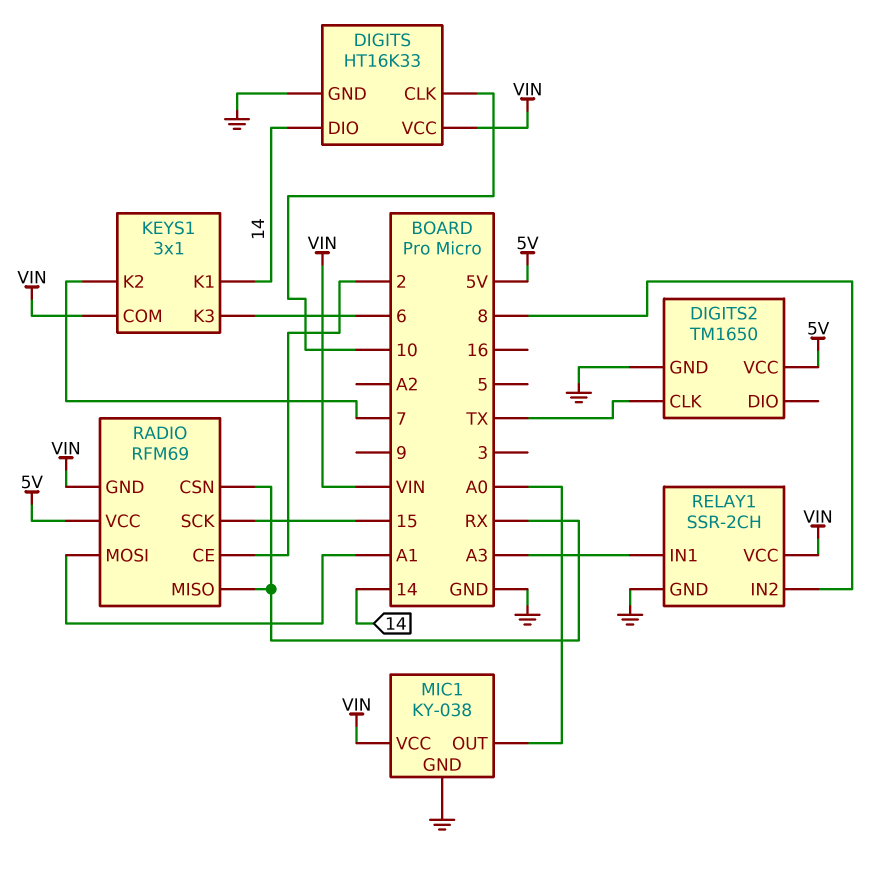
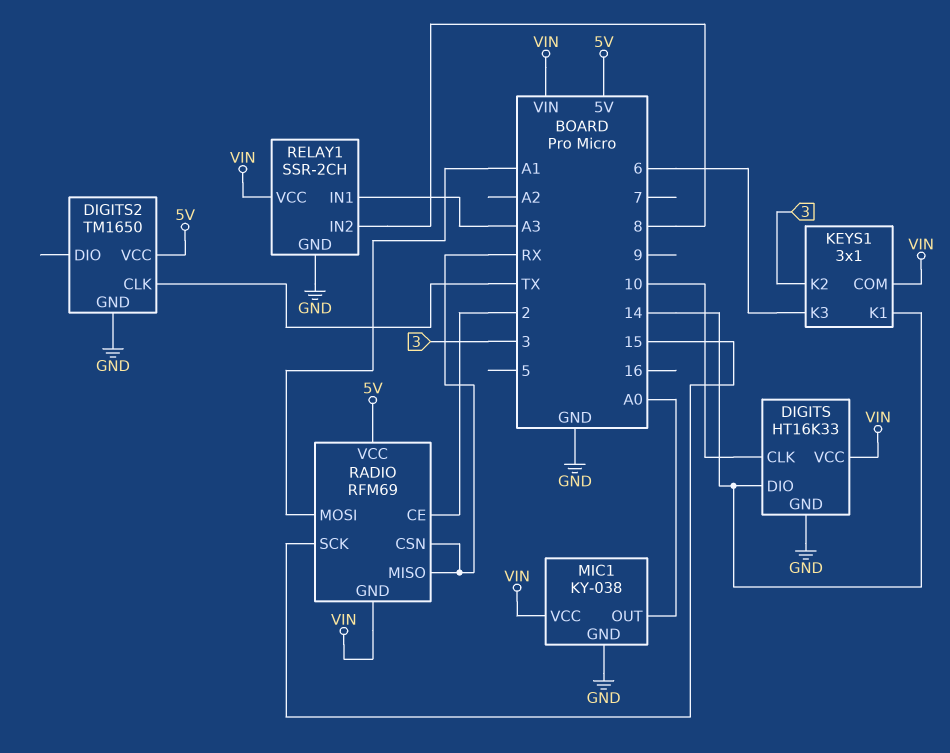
KEYS1 pin K2: 7 -> 3

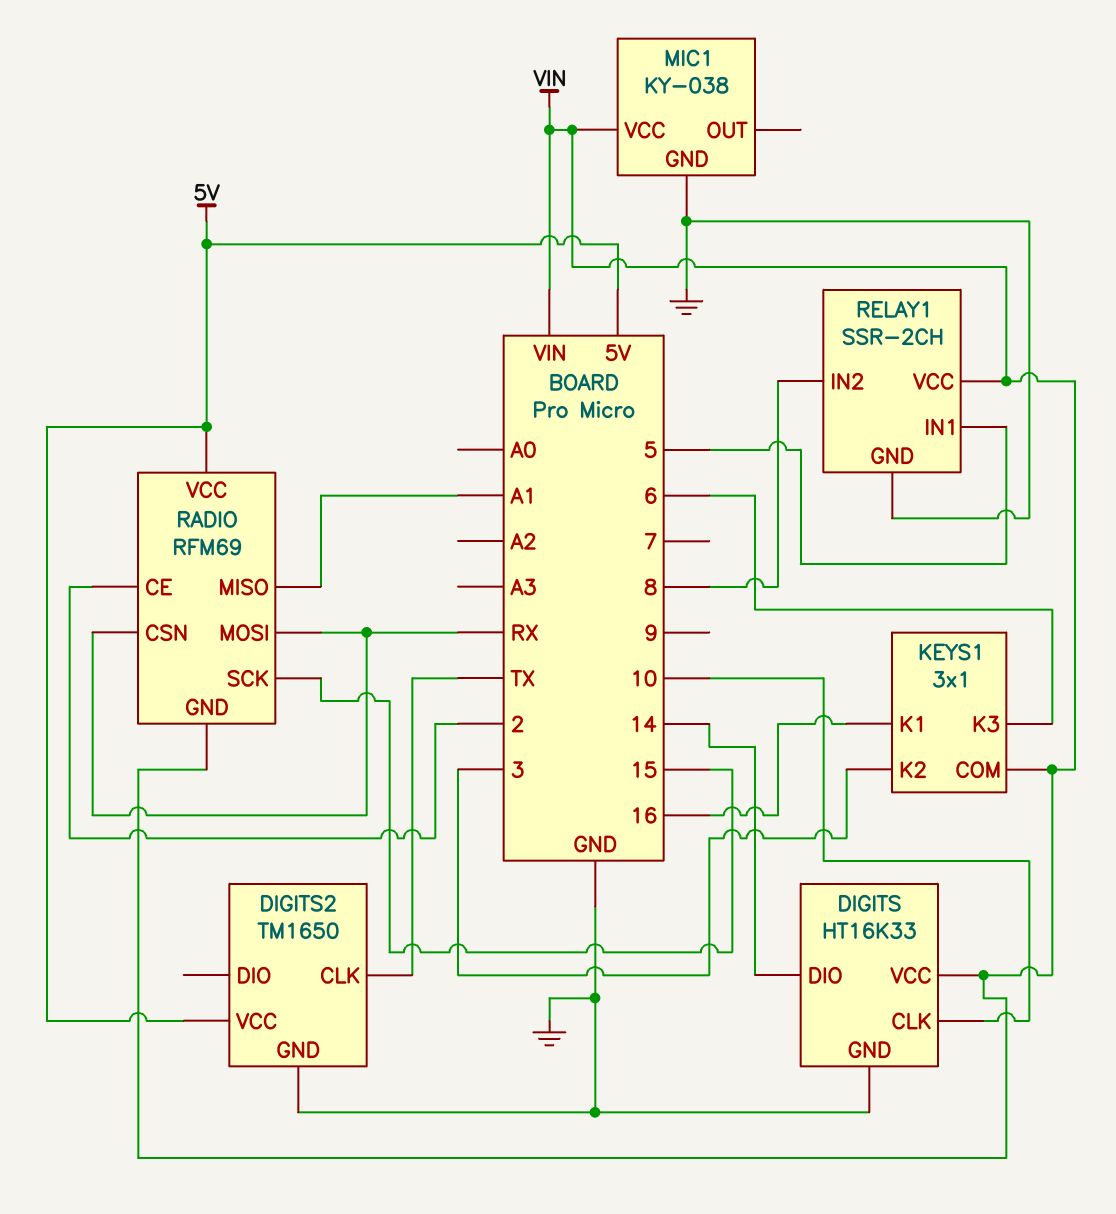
KEYS1 pin K1: 14 -> 16
MIC1 pin OUT: A0 -> none
RADIO pin MISO: RX -> A1
RADIO pin MOSI: A1 -> RX
RELAY1 pin IN1: A3 -> 5

